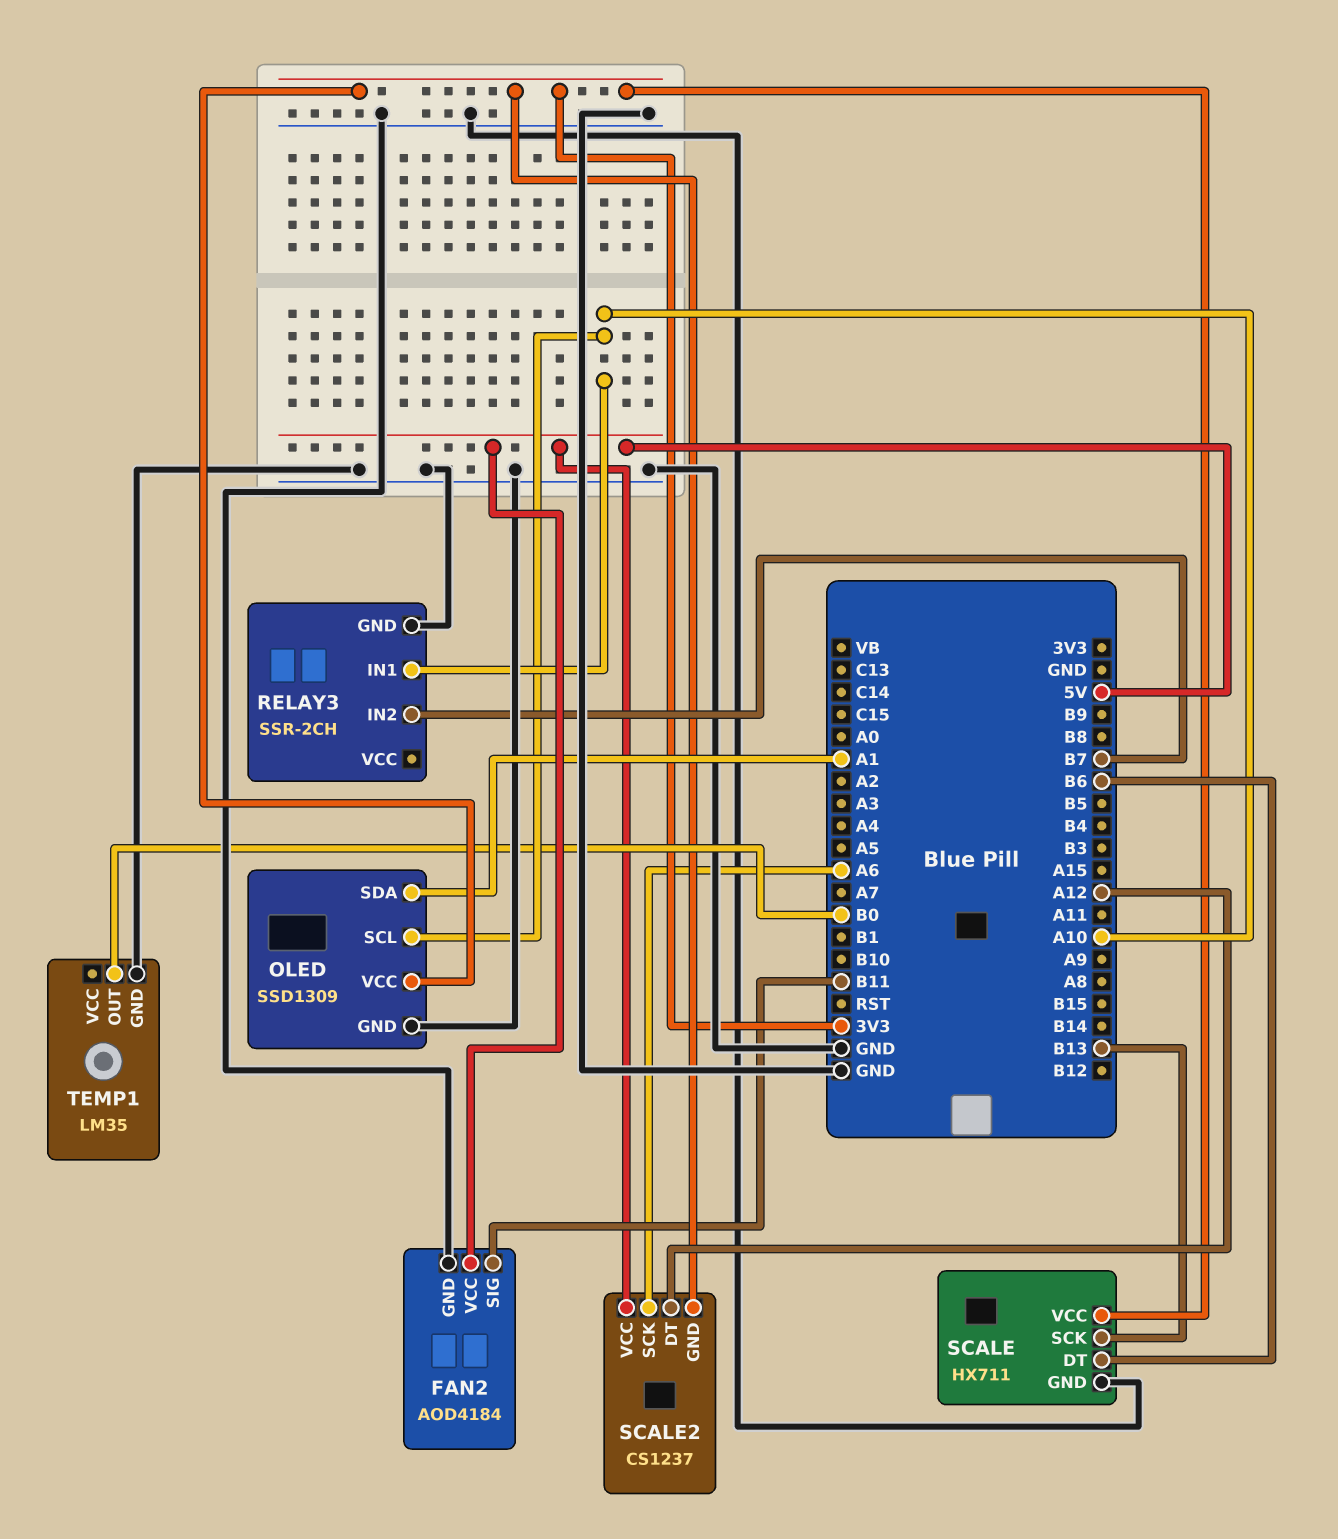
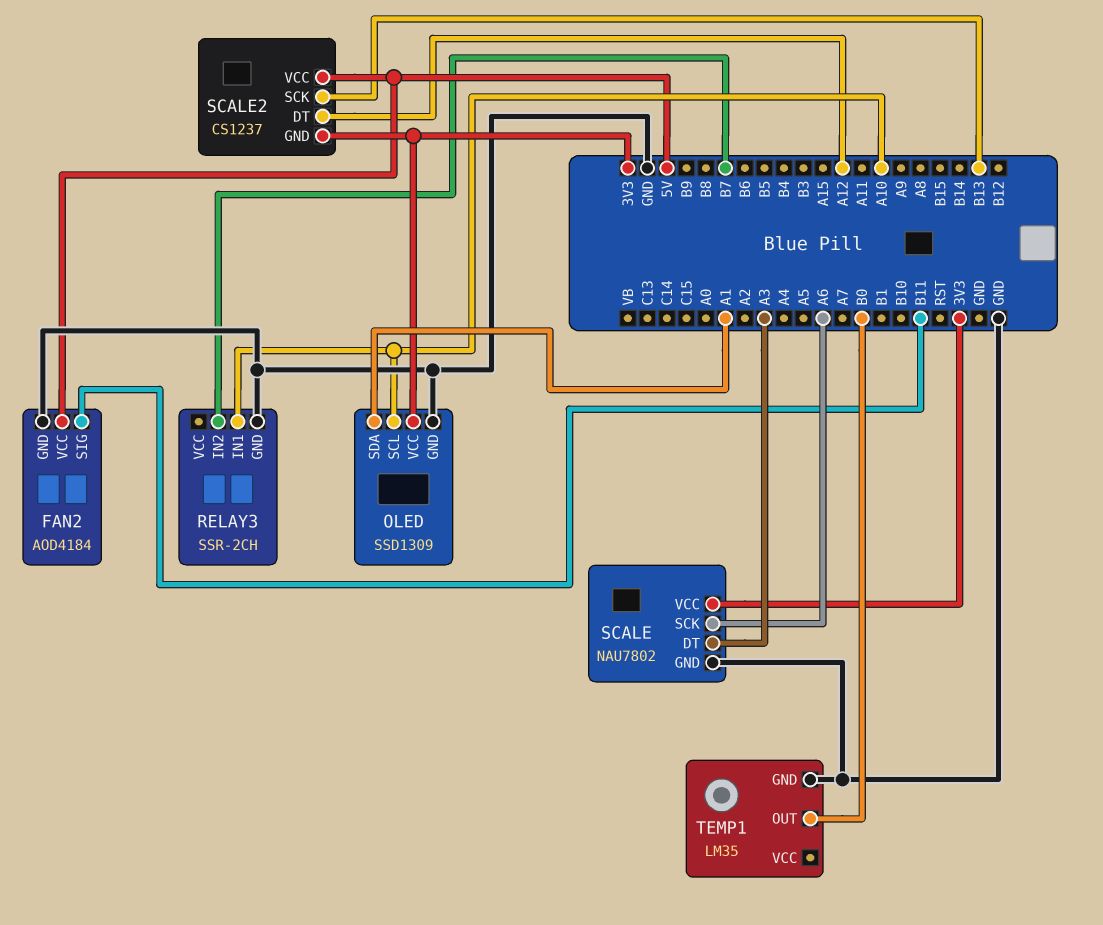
SCALE: HX711 -> NAU7802
SCALE pin DT: B6 -> A3
SCALE pin SCK: B13 -> A6
SCALE2 pin SCK: A6 -> B13

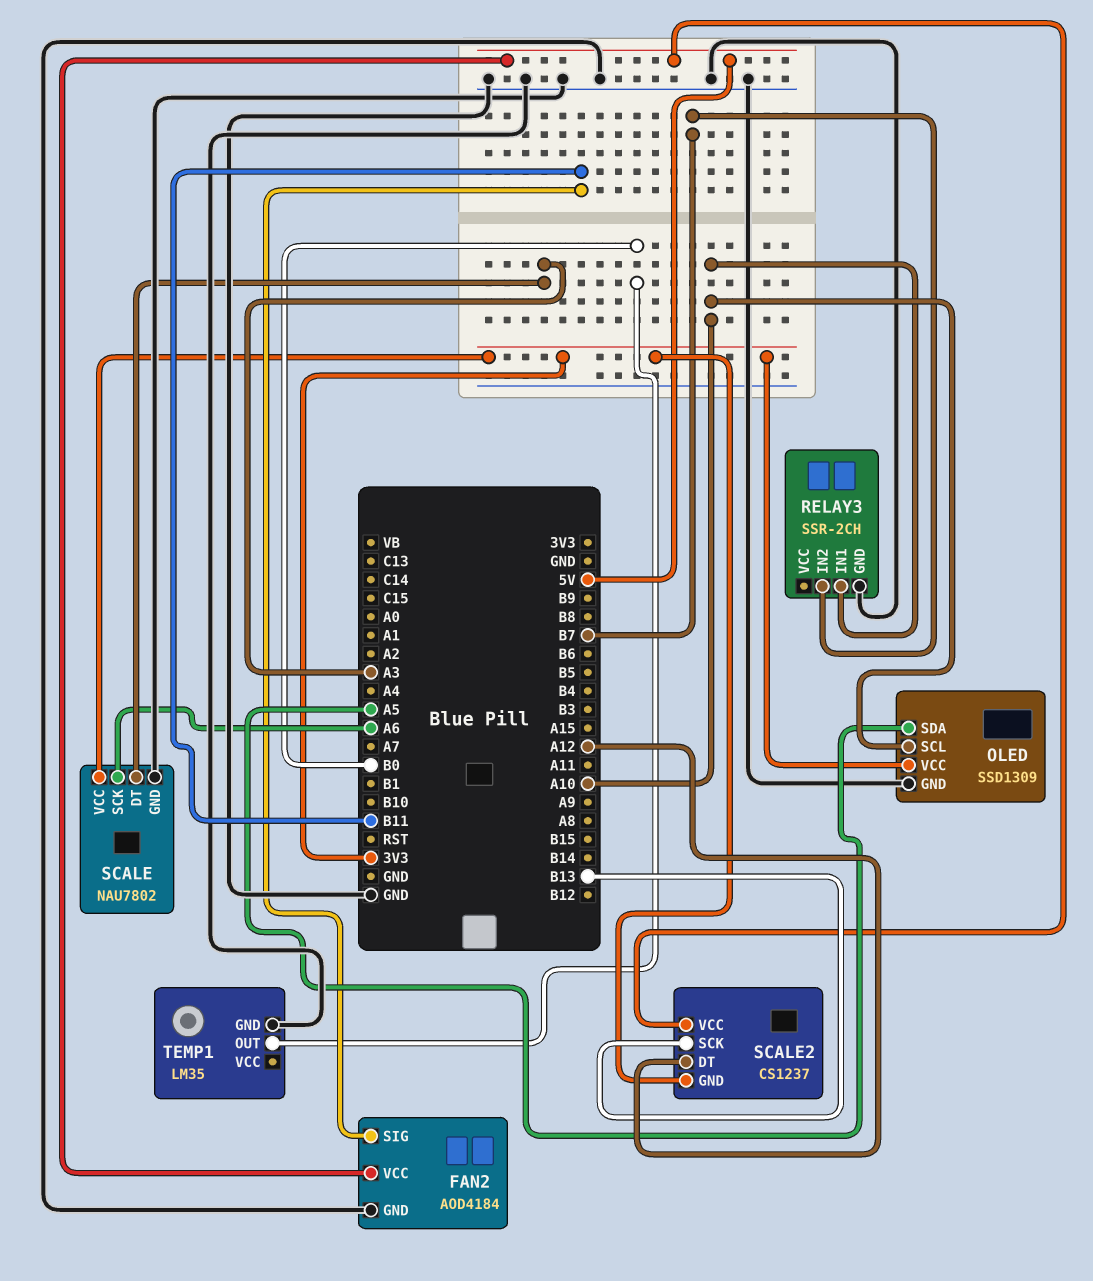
OLED pin SDA: A1 -> A5

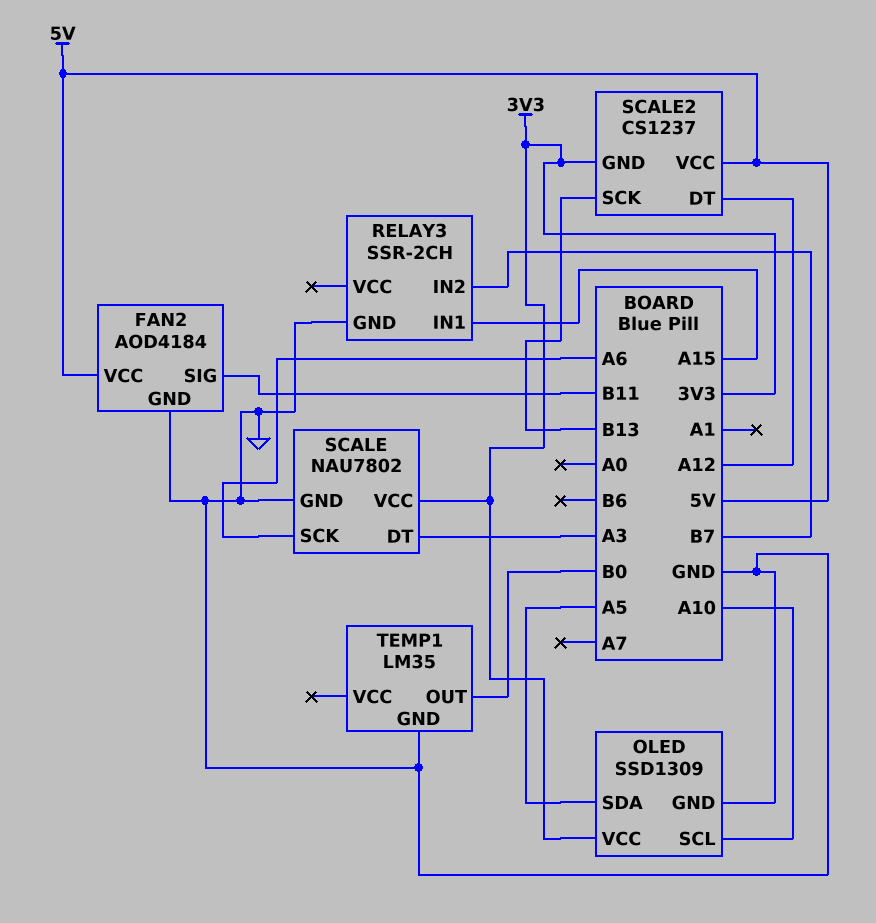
RELAY3 pin IN1: A10 -> A15

